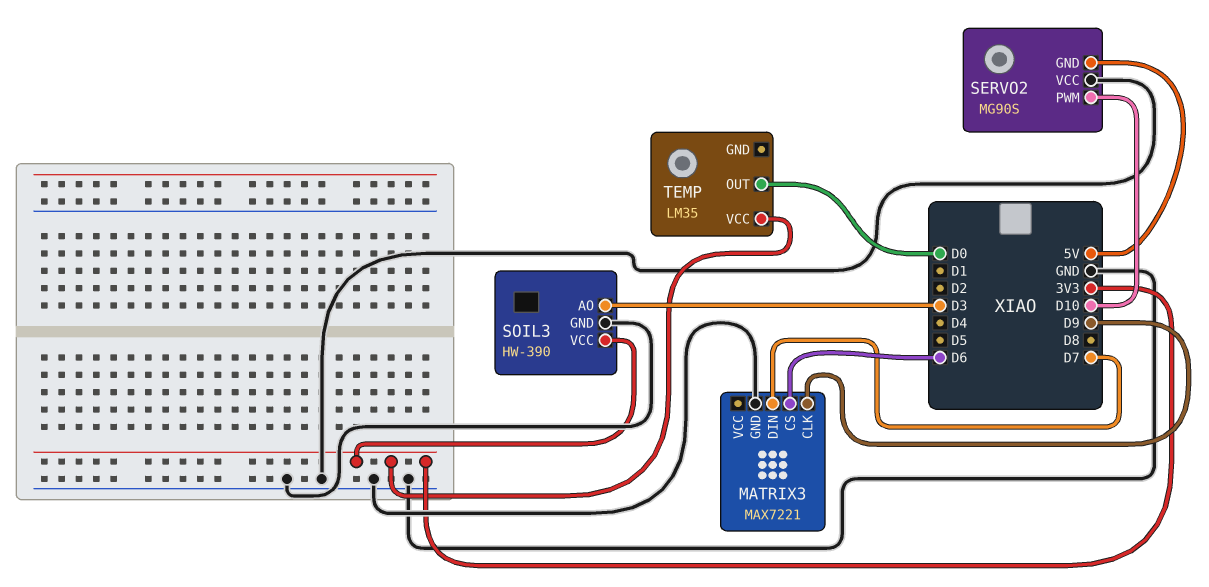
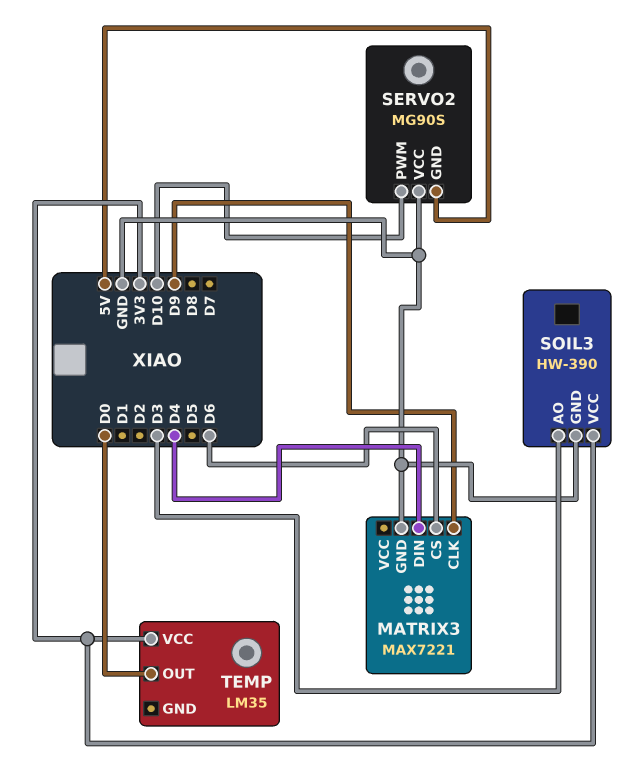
MATRIX3 pin DIN: D7 -> D4

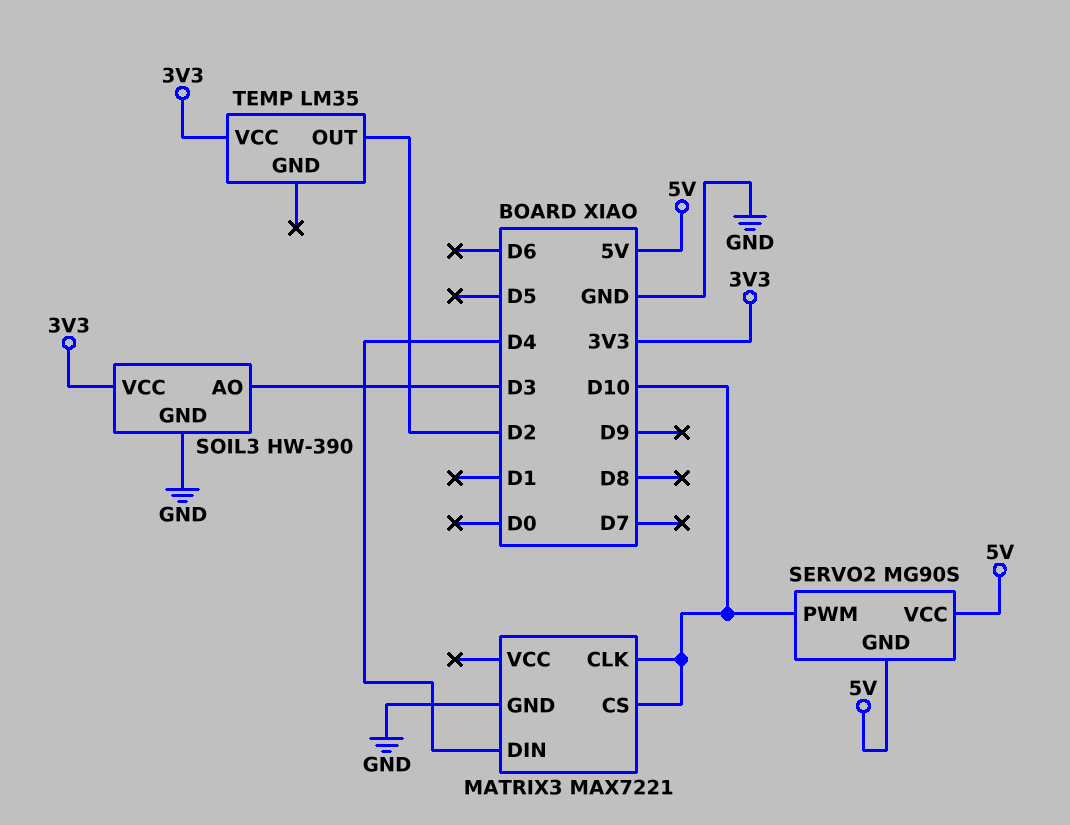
MATRIX3 pin CLK: D9 -> D10
MATRIX3 pin CS: D6 -> D10
SERVO2 pin VCC: GND -> 5V
TEMP pin OUT: D0 -> D2

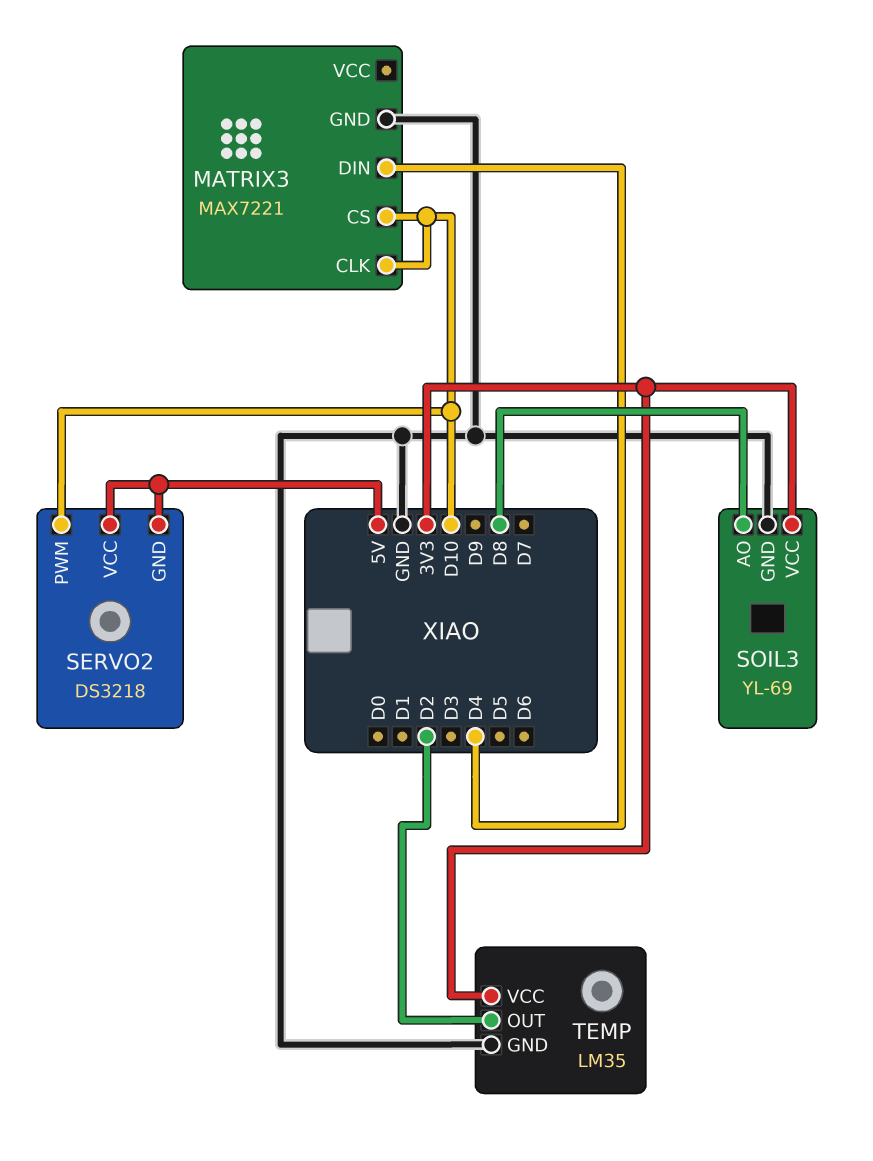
SERVO2: MG90S -> DS3218
SOIL3: HW-390 -> YL-69
SOIL3 pin AO: D3 -> D8
TEMP pin GND: none -> GND

